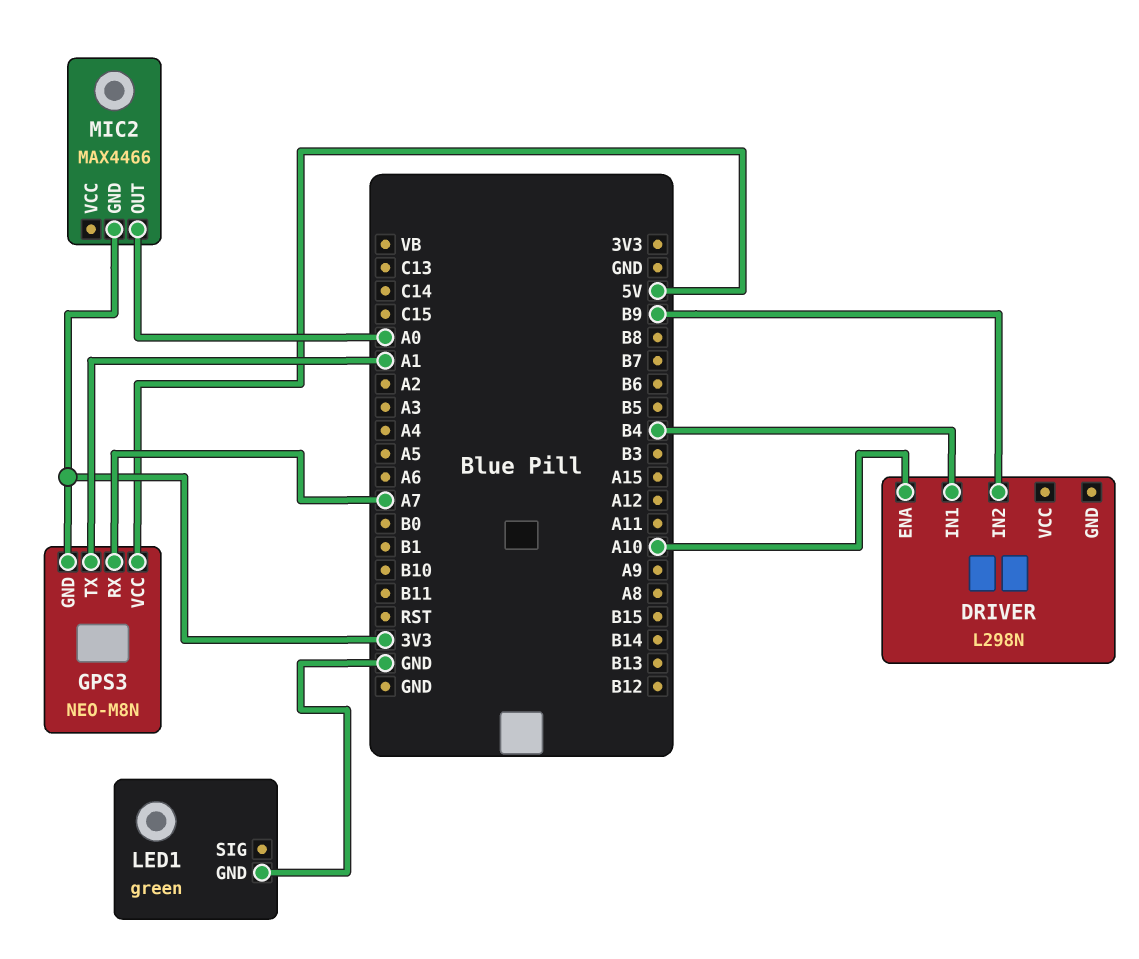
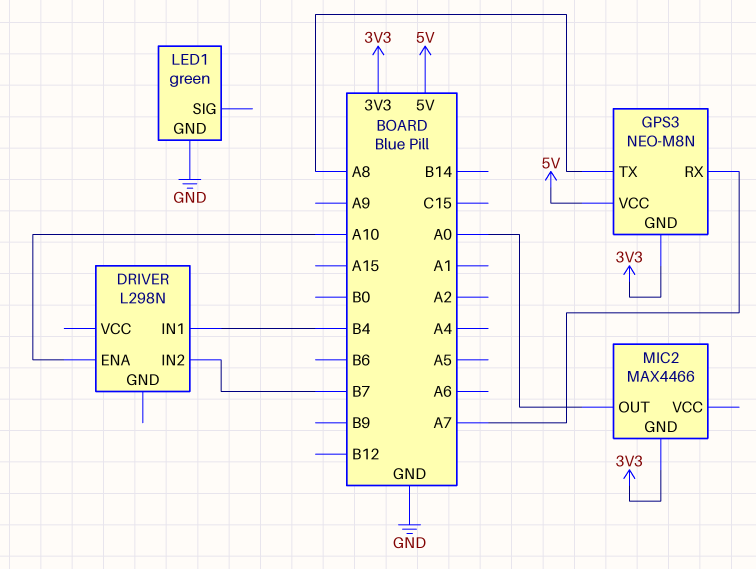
DRIVER pin IN2: B9 -> B7
GPS3 pin TX: A1 -> A8

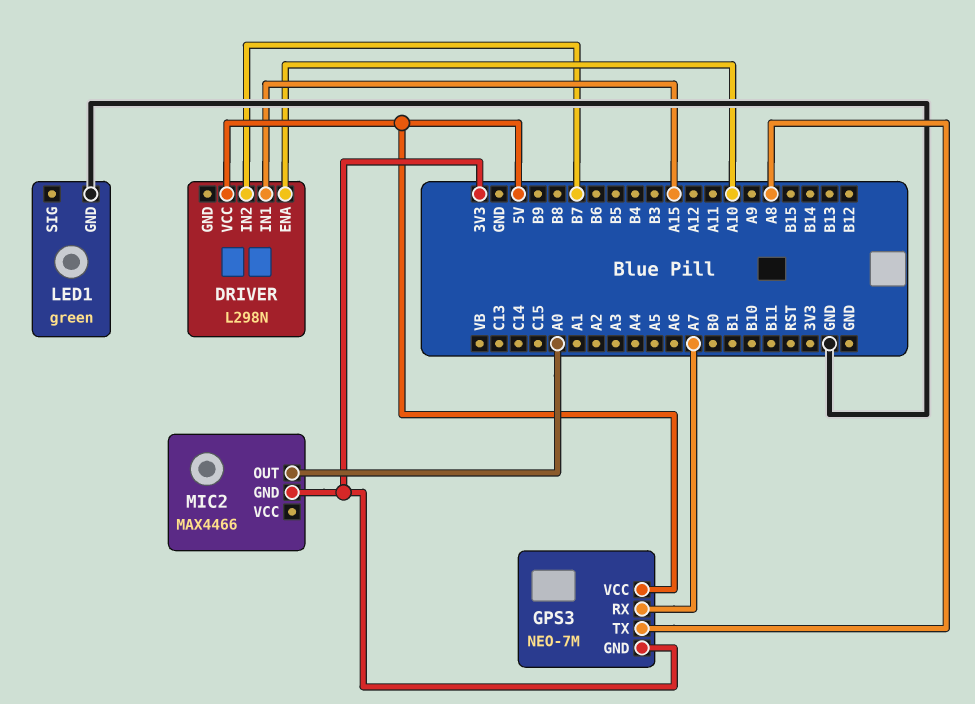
DRIVER pin IN1: B4 -> A15
DRIVER pin VCC: none -> 5V
GPS3: NEO-M8N -> NEO-7M

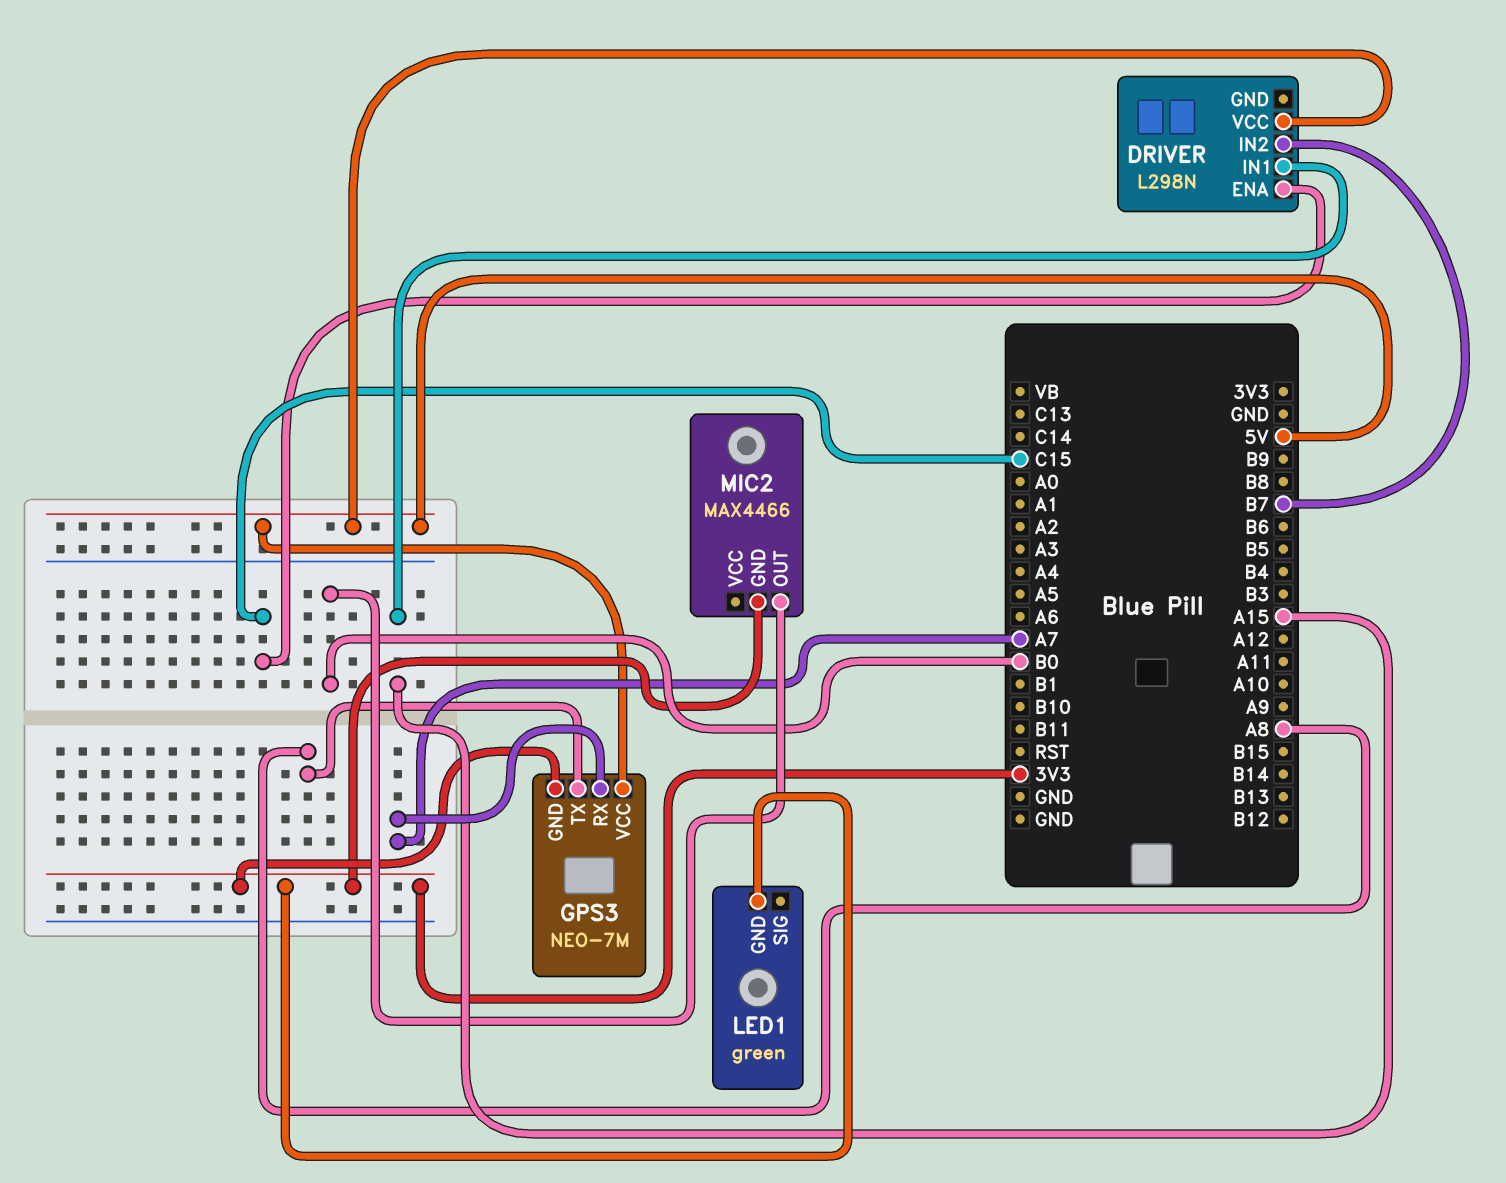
DRIVER pin ENA: A10 -> C15
LED1 pin GND: GND -> 3V3
MIC2 pin OUT: A0 -> B0

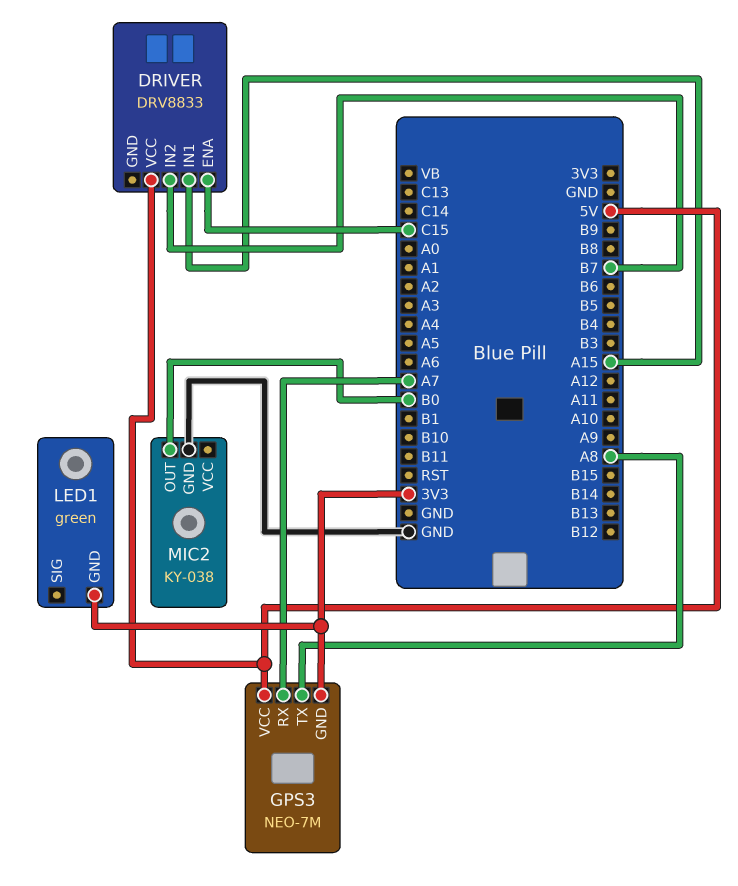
DRIVER: L298N -> DRV8833
MIC2: MAX4466 -> KY-038
MIC2 pin GND: 3V3 -> GND

